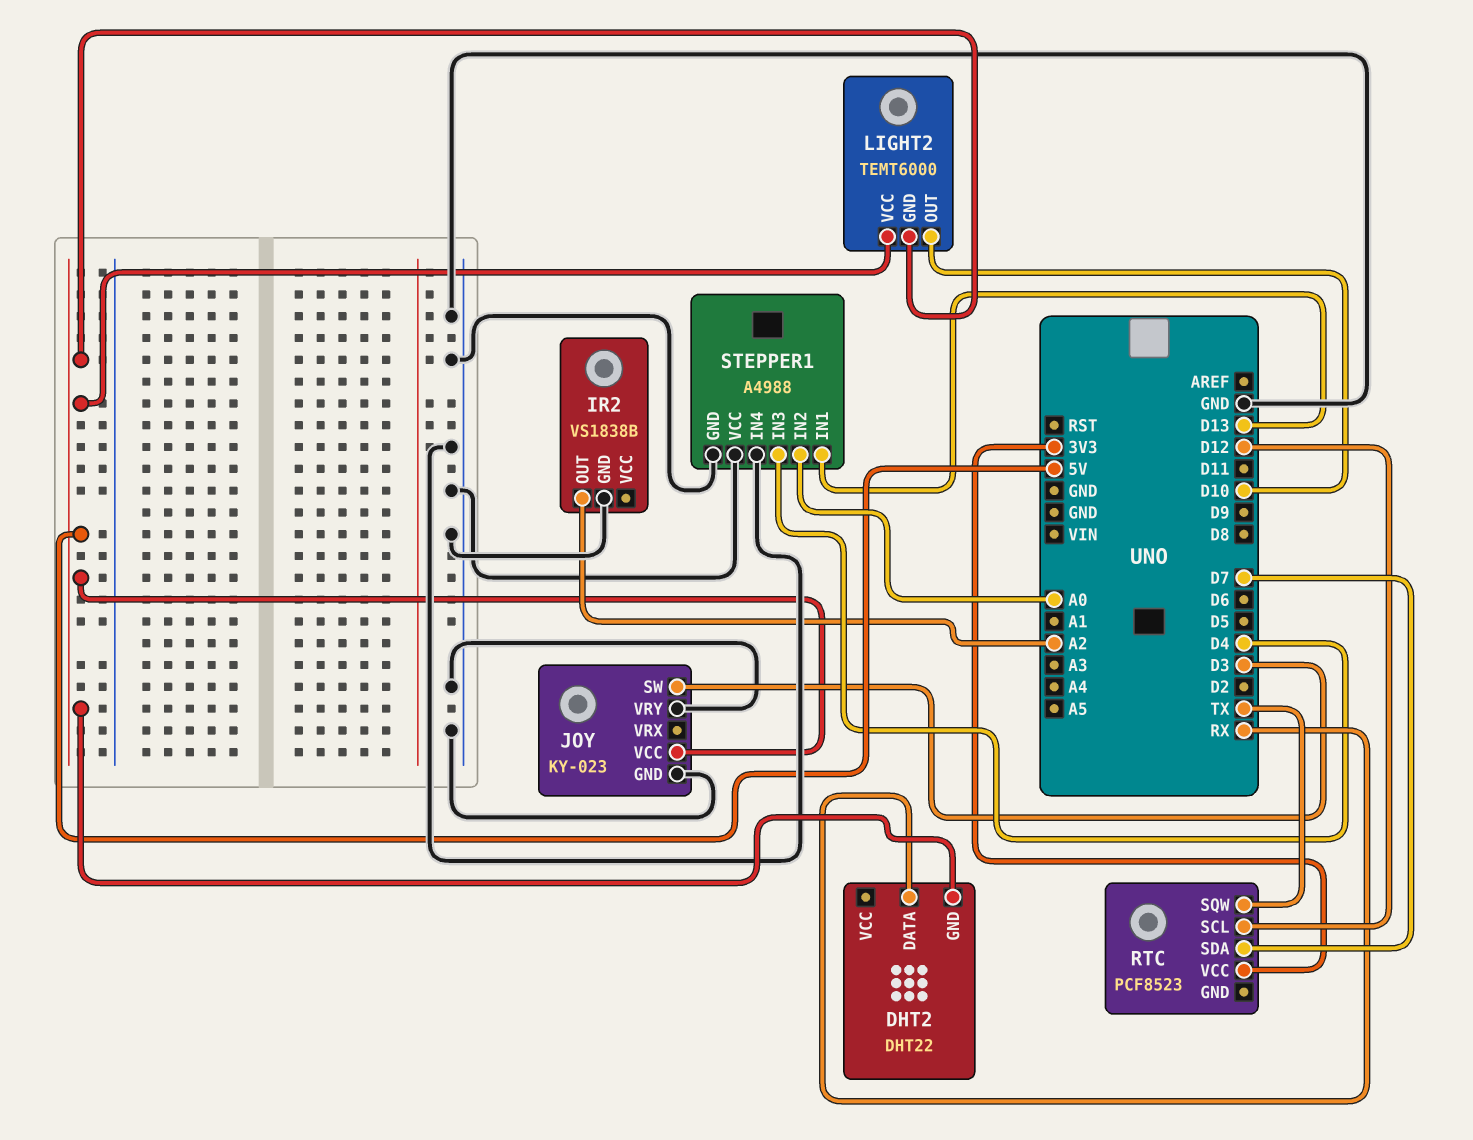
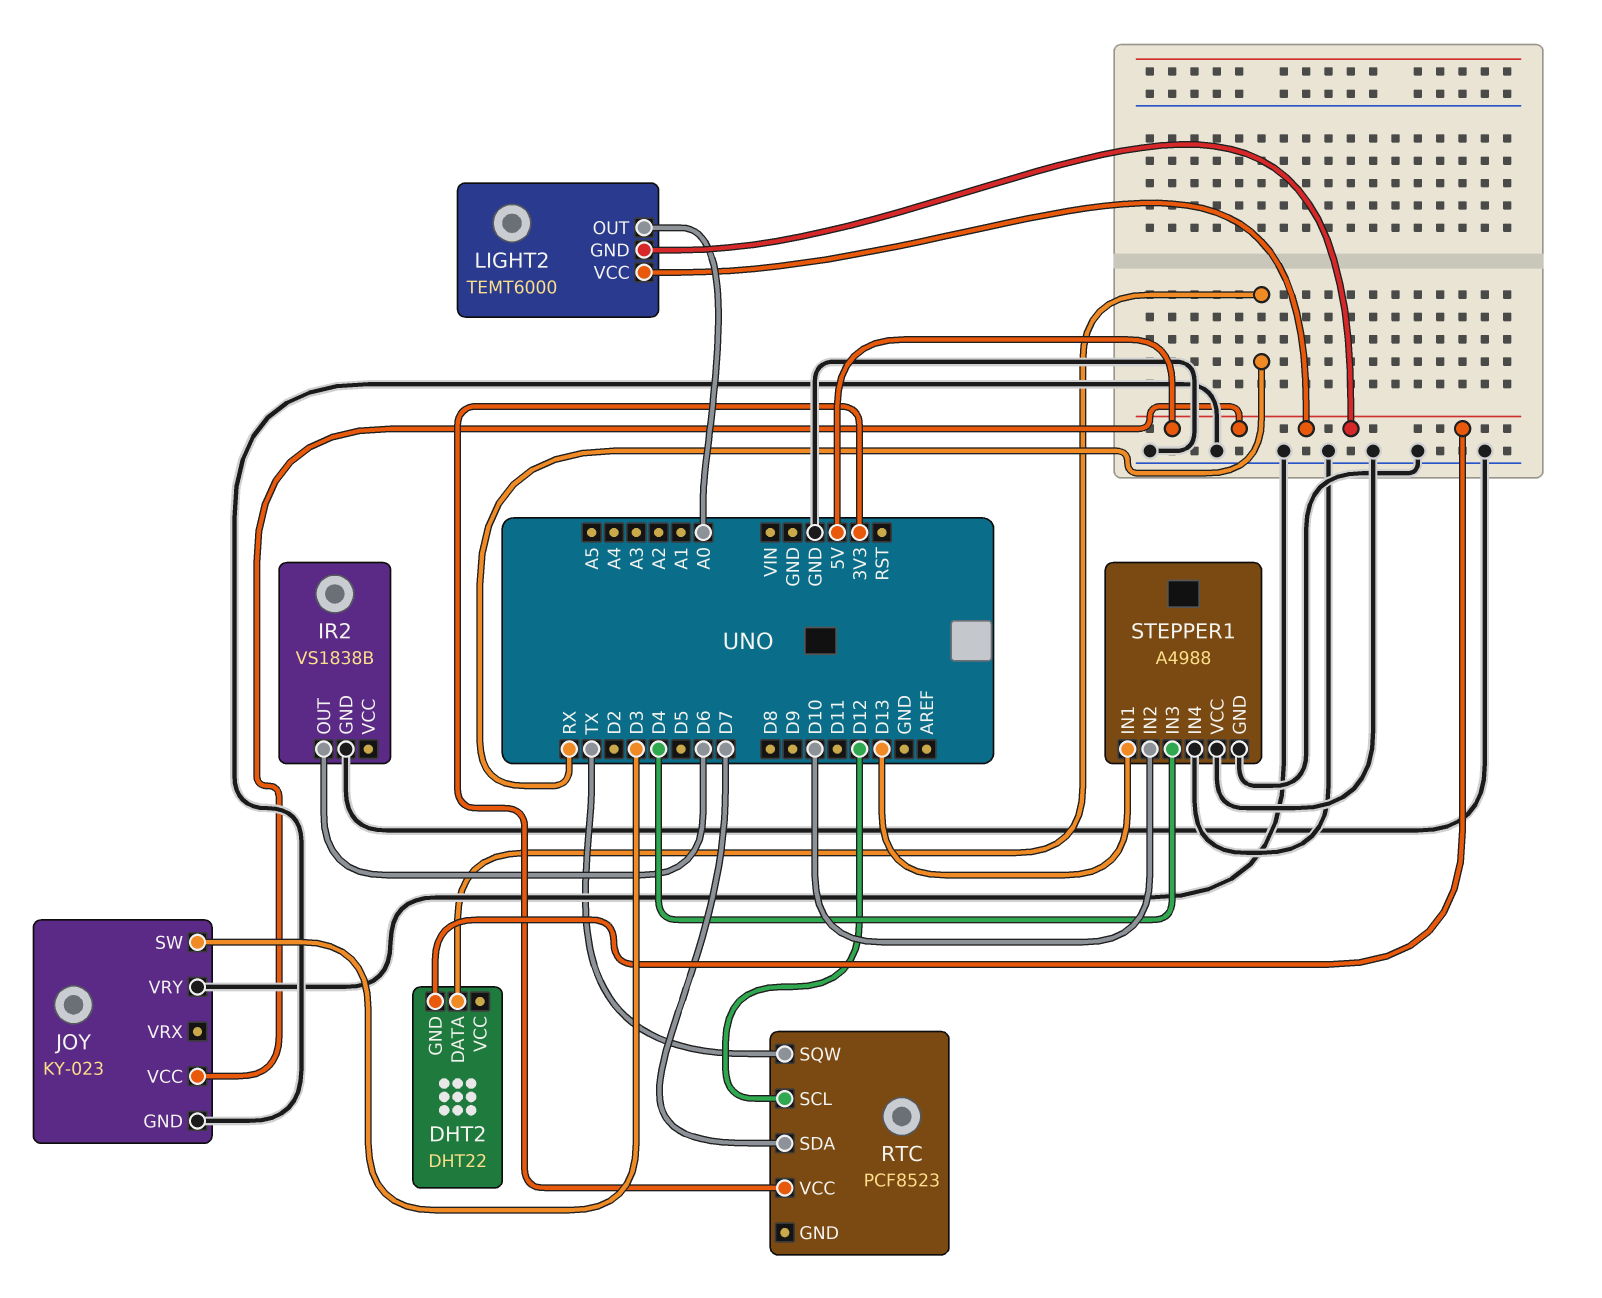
IR2 pin OUT: A2 -> D6
LIGHT2 pin OUT: D10 -> A0
STEPPER1 pin IN2: A0 -> D10

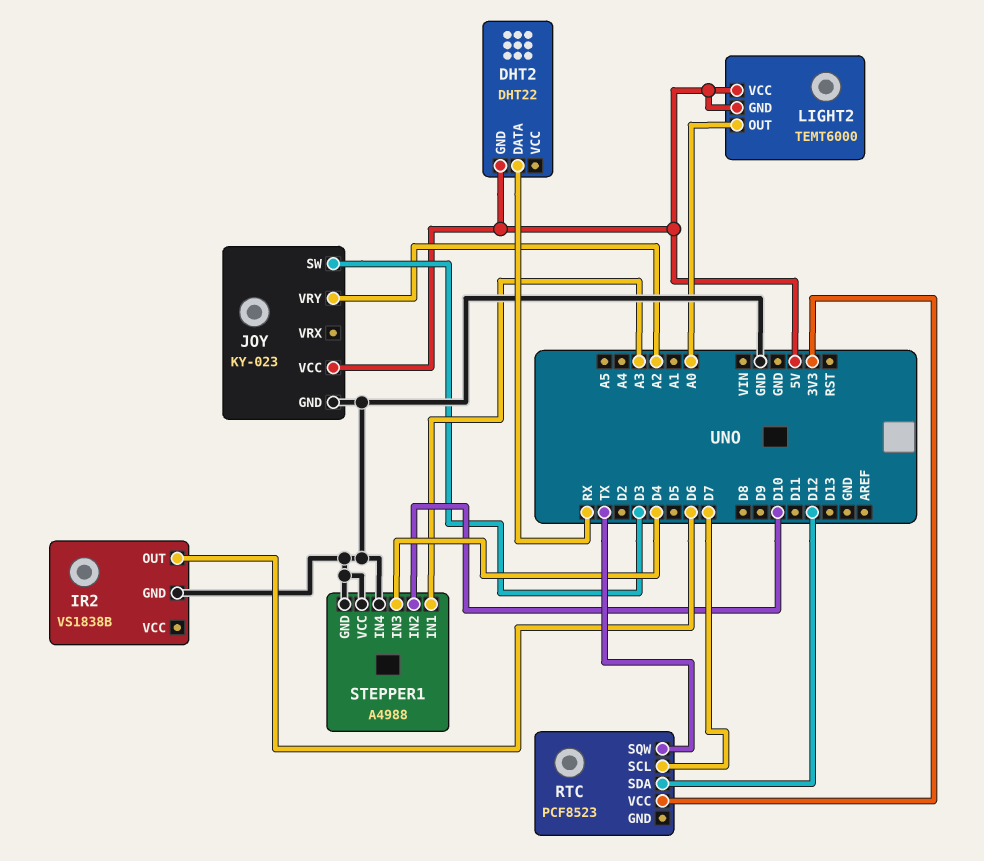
JOY pin VRY: GND -> A2
RTC pin SCL: D12 -> D7
RTC pin SDA: D7 -> D12
STEPPER1 pin IN1: D13 -> A3

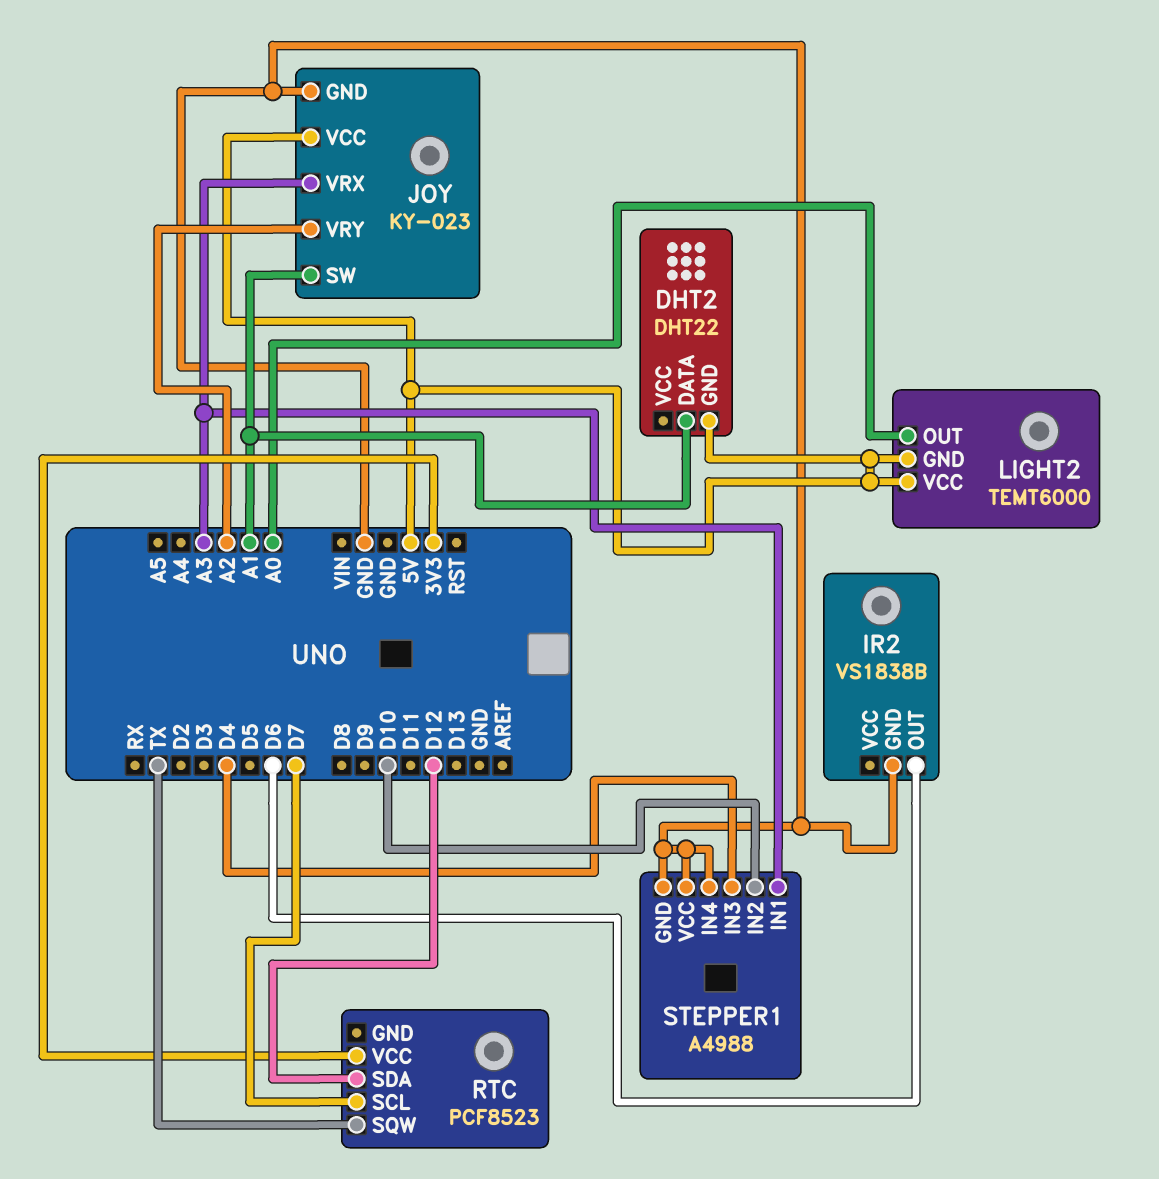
DHT2 pin DATA: RX -> A1
JOY pin SW: D3 -> A1
JOY pin VRX: none -> A3

